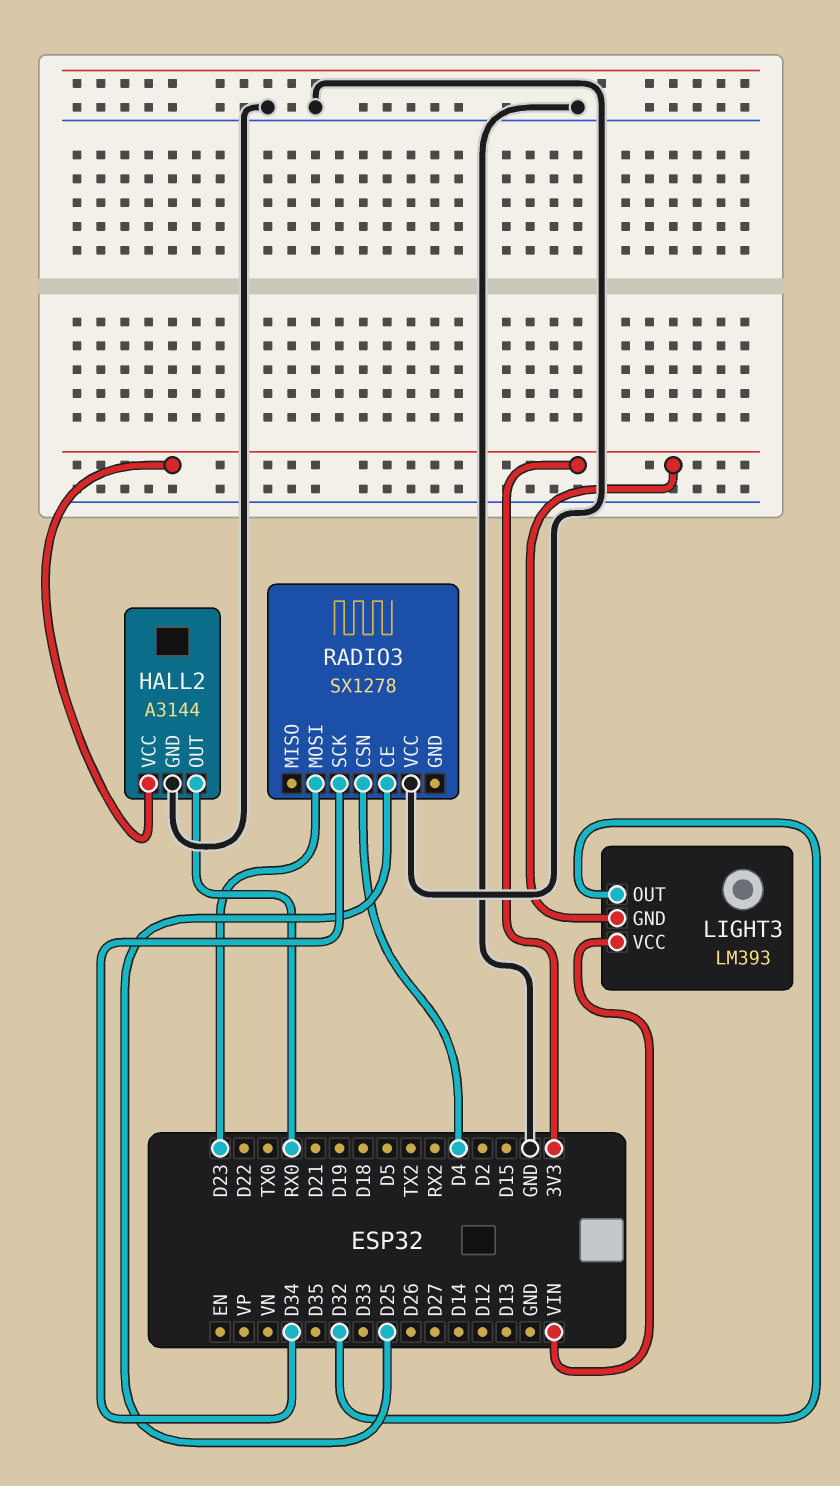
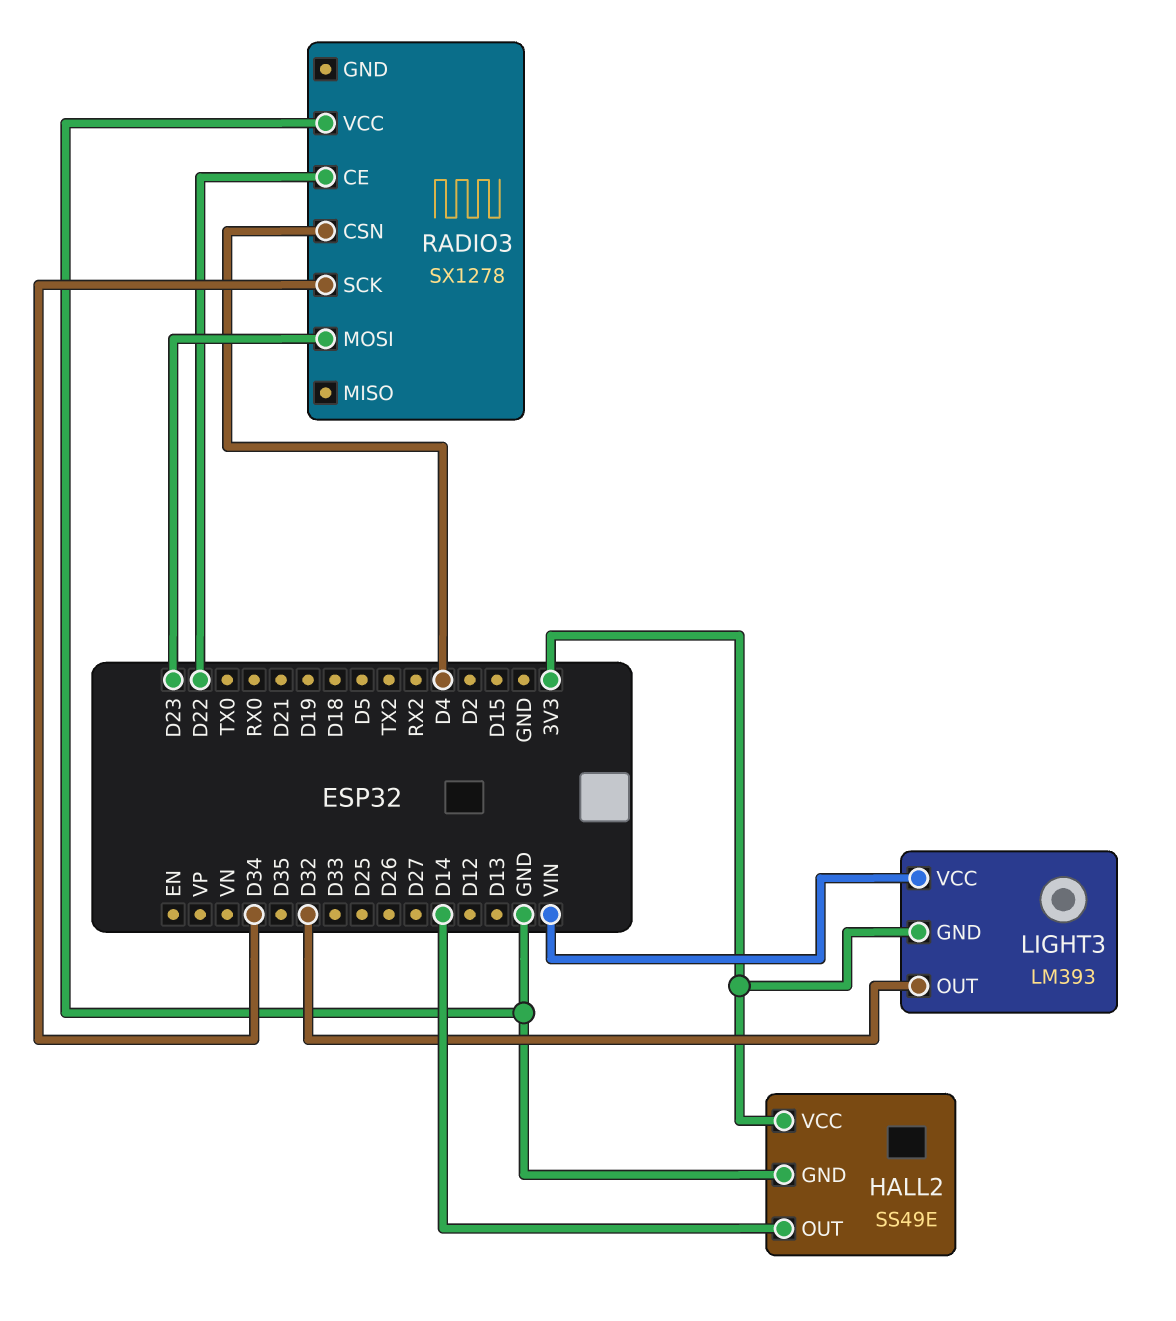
HALL2: A3144 -> SS49E
HALL2 pin OUT: RX0 -> D14
RADIO3 pin CE: D25 -> D22

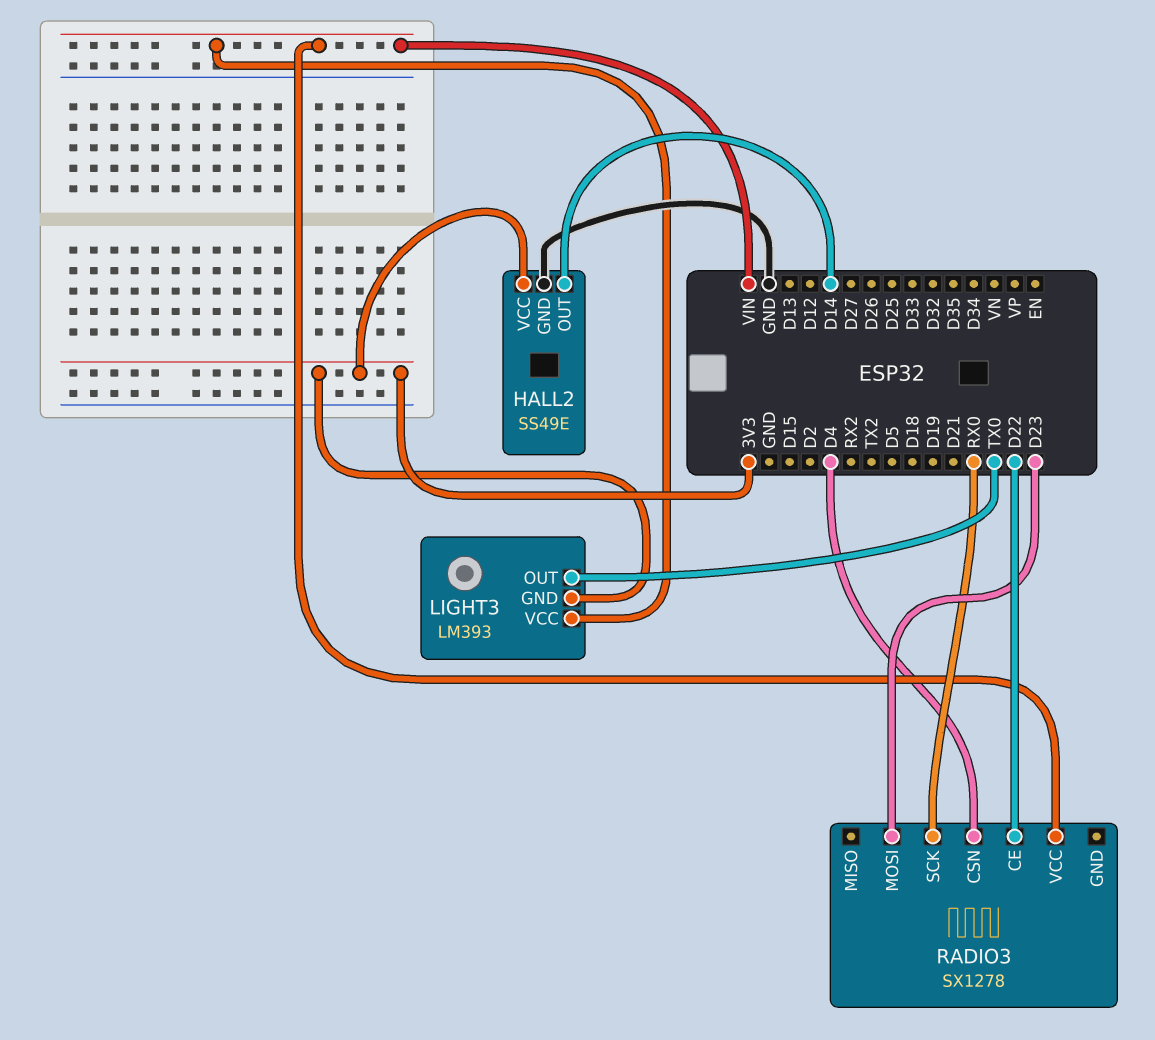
LIGHT3 pin OUT: D32 -> TX0
RADIO3 pin SCK: D34 -> RX0
RADIO3 pin VCC: GND -> VIN

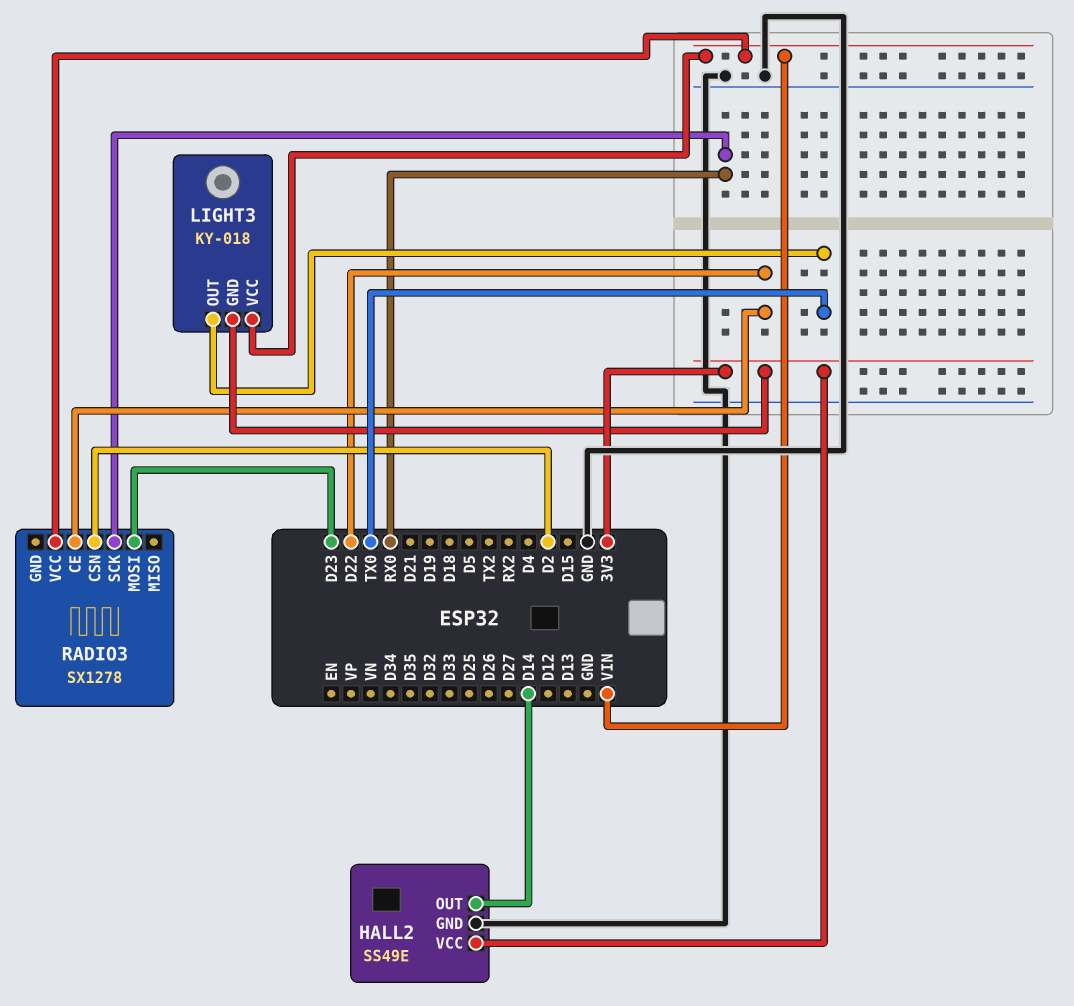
LIGHT3: LM393 -> KY-018
RADIO3 pin CSN: D4 -> D2

